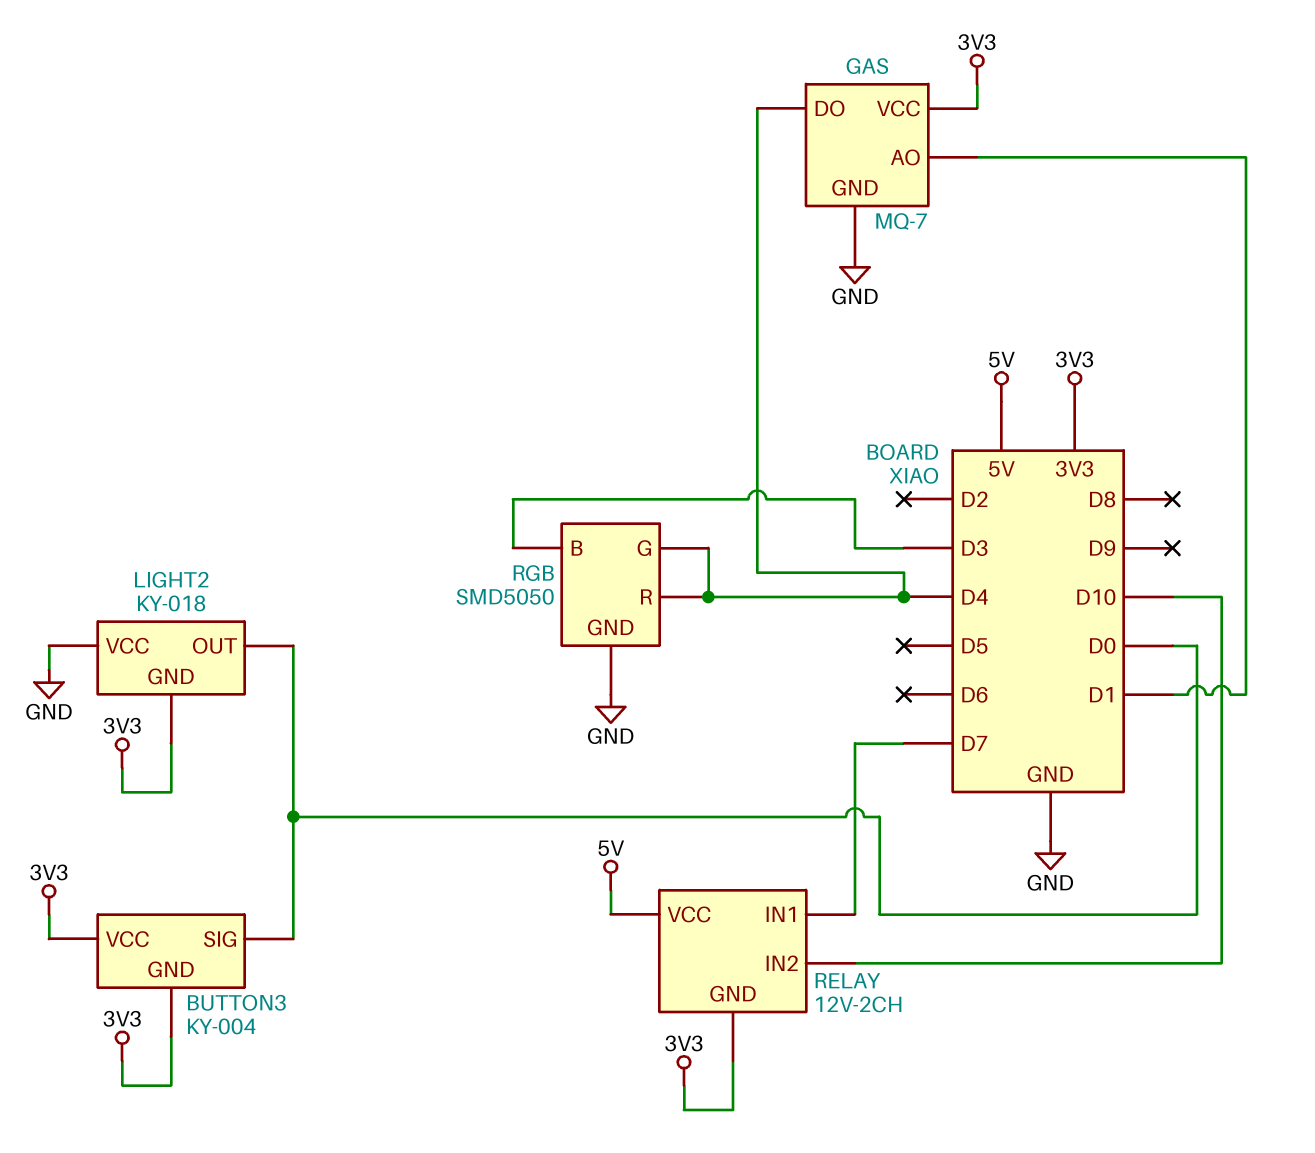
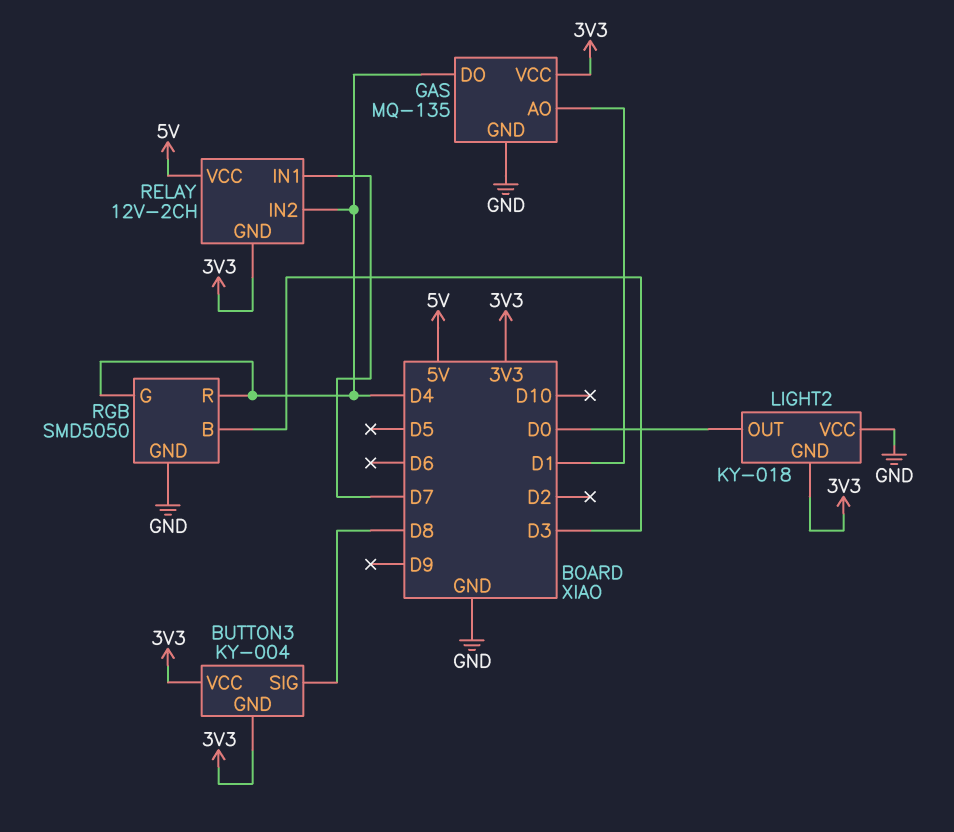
BUTTON3 pin SIG: D0 -> D8
GAS: MQ-7 -> MQ-135
RELAY pin IN2: D10 -> D4

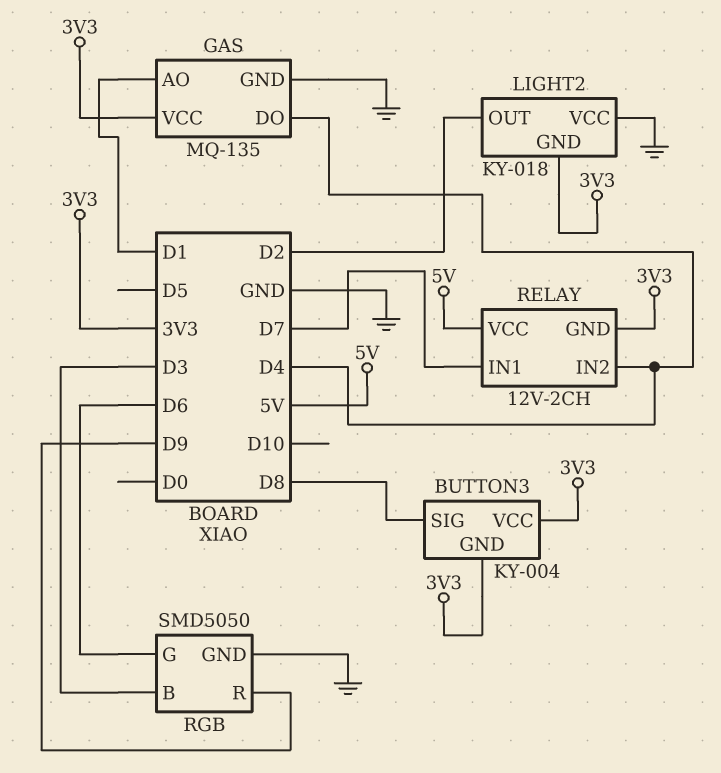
LIGHT2 pin OUT: D0 -> D2
RGB pin G: D4 -> D6
RGB pin R: D4 -> D9

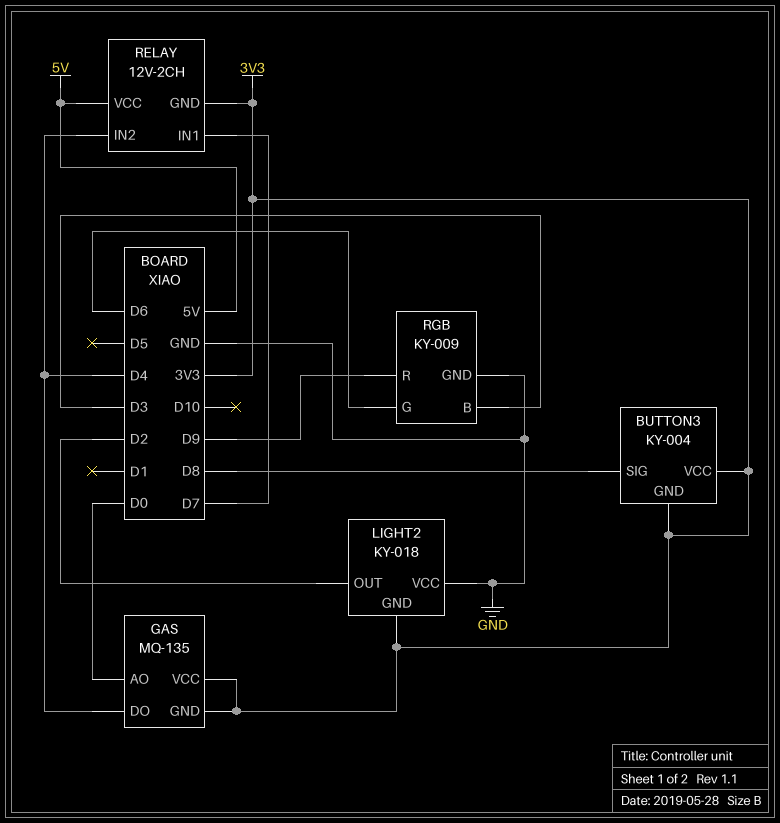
GAS pin AO: D1 -> D0
GAS pin GND: GND -> 3V3
RGB: SMD5050 -> KY-009

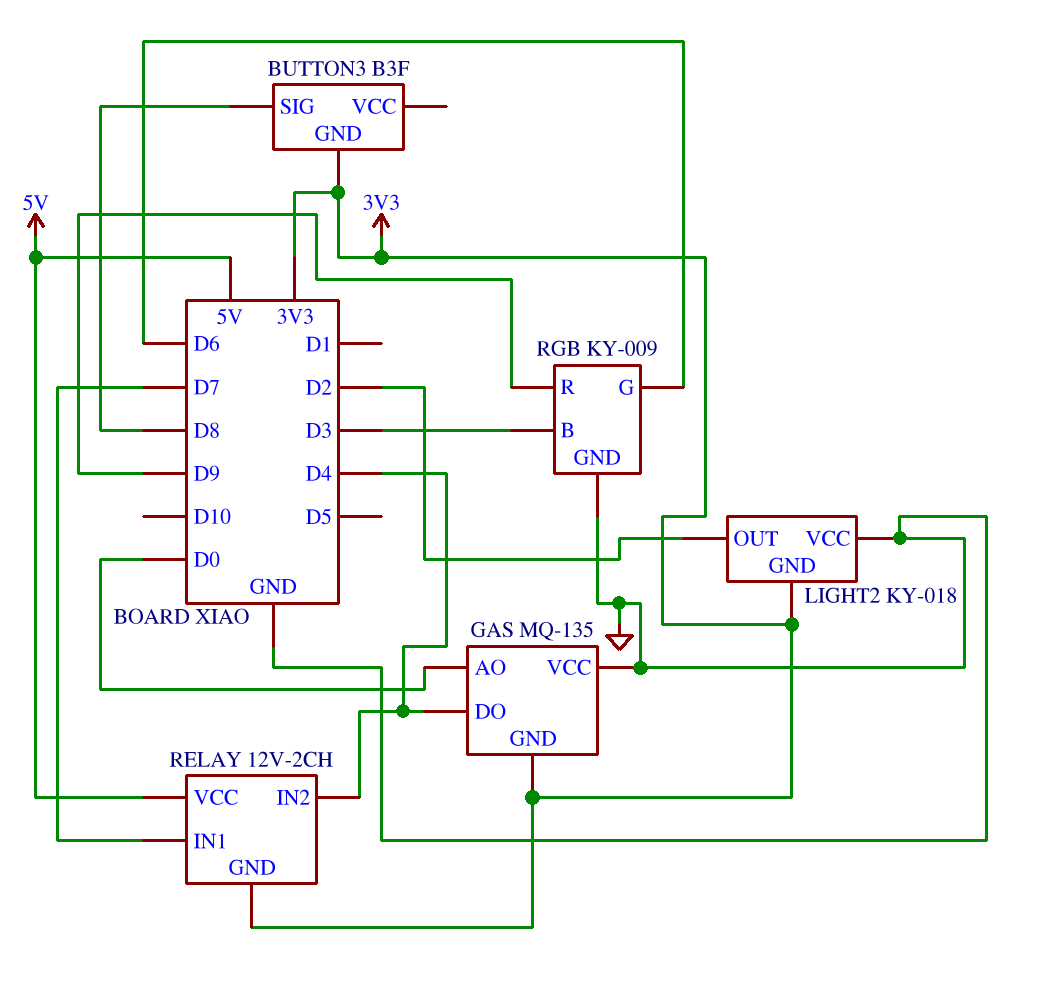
BUTTON3: KY-004 -> B3F
BUTTON3 pin VCC: 3V3 -> none
GAS pin VCC: 3V3 -> GND

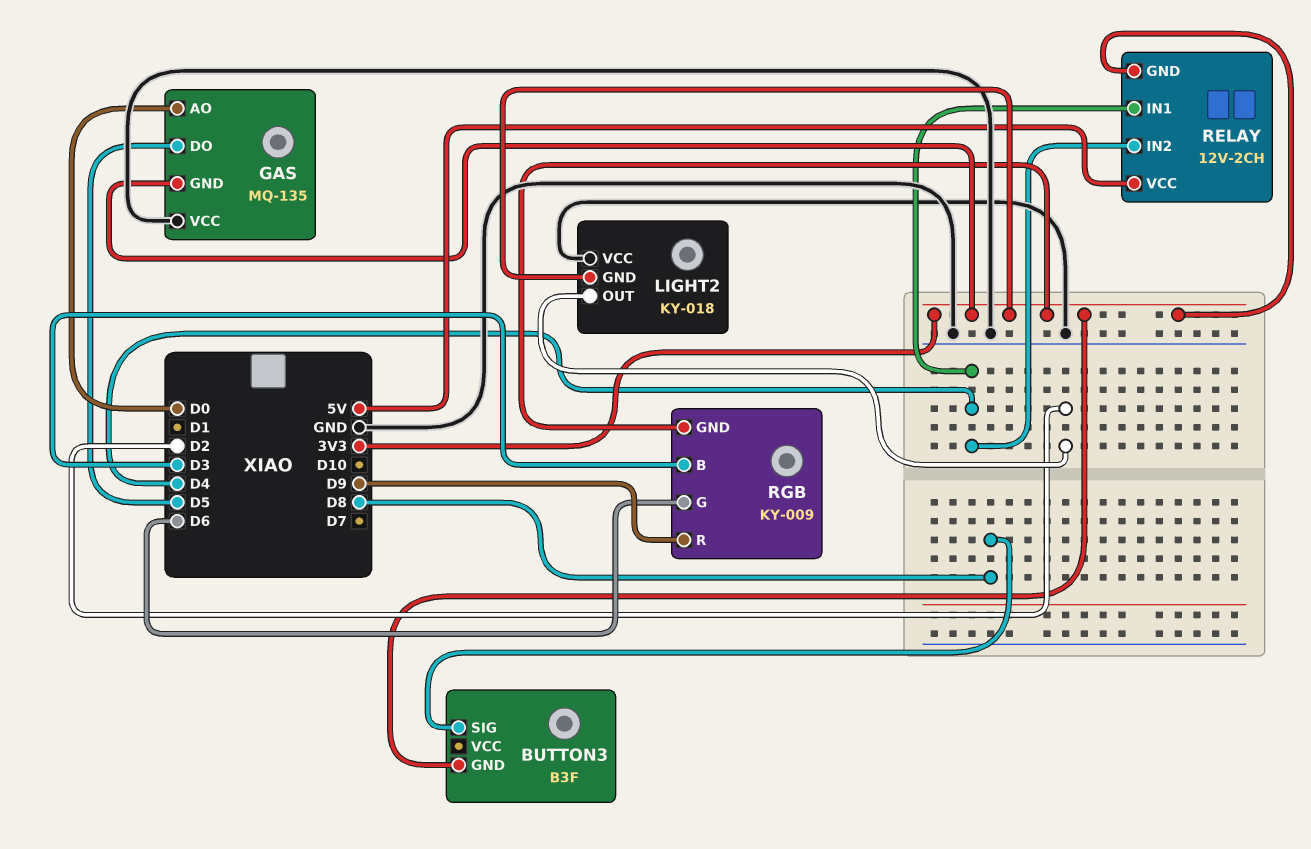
GAS pin DO: D4 -> D5
RELAY pin IN1: D7 -> D4
RGB pin GND: GND -> 3V3

